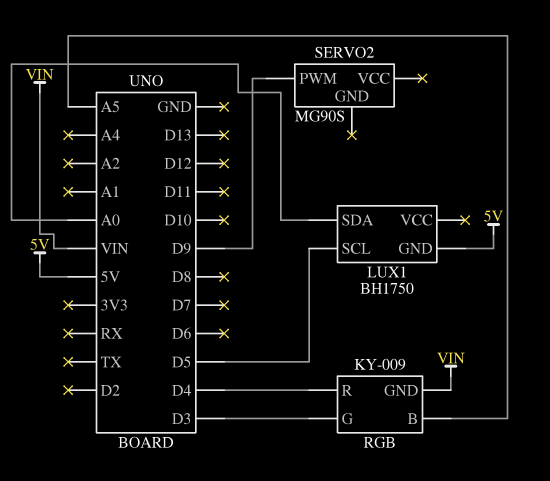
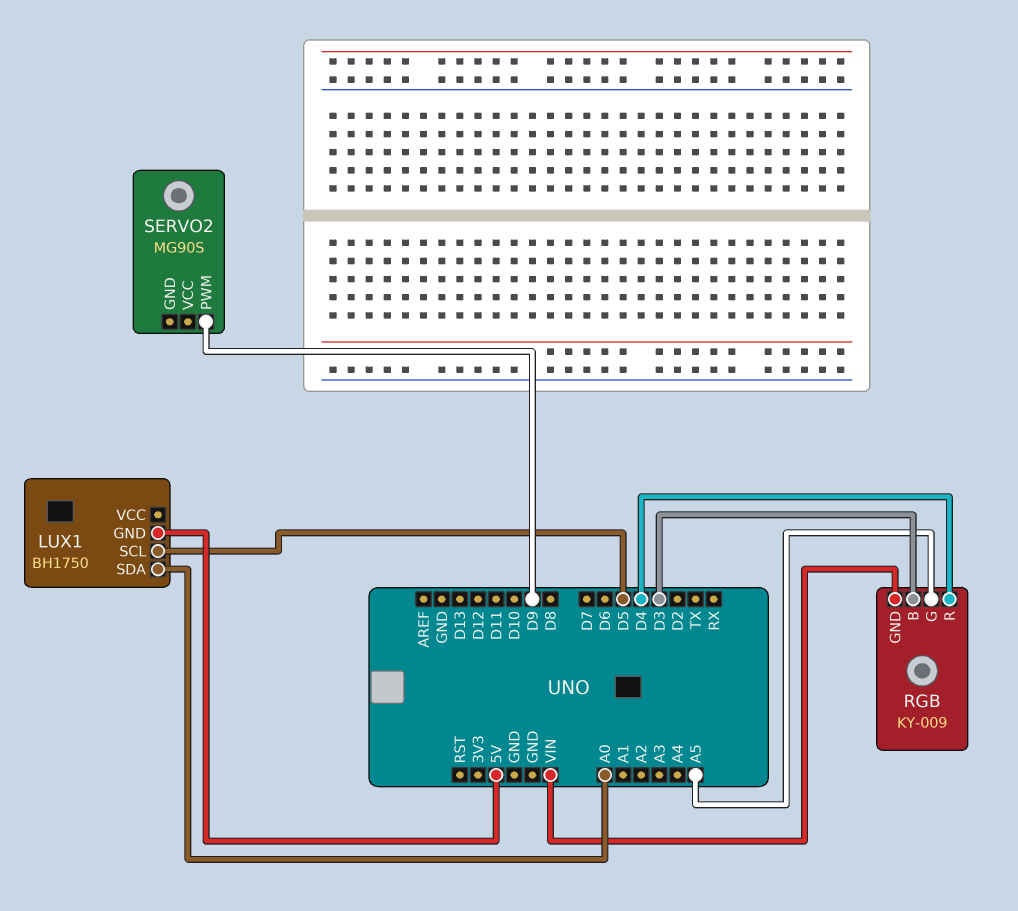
RGB pin B: A5 -> D3
RGB pin G: D3 -> A5

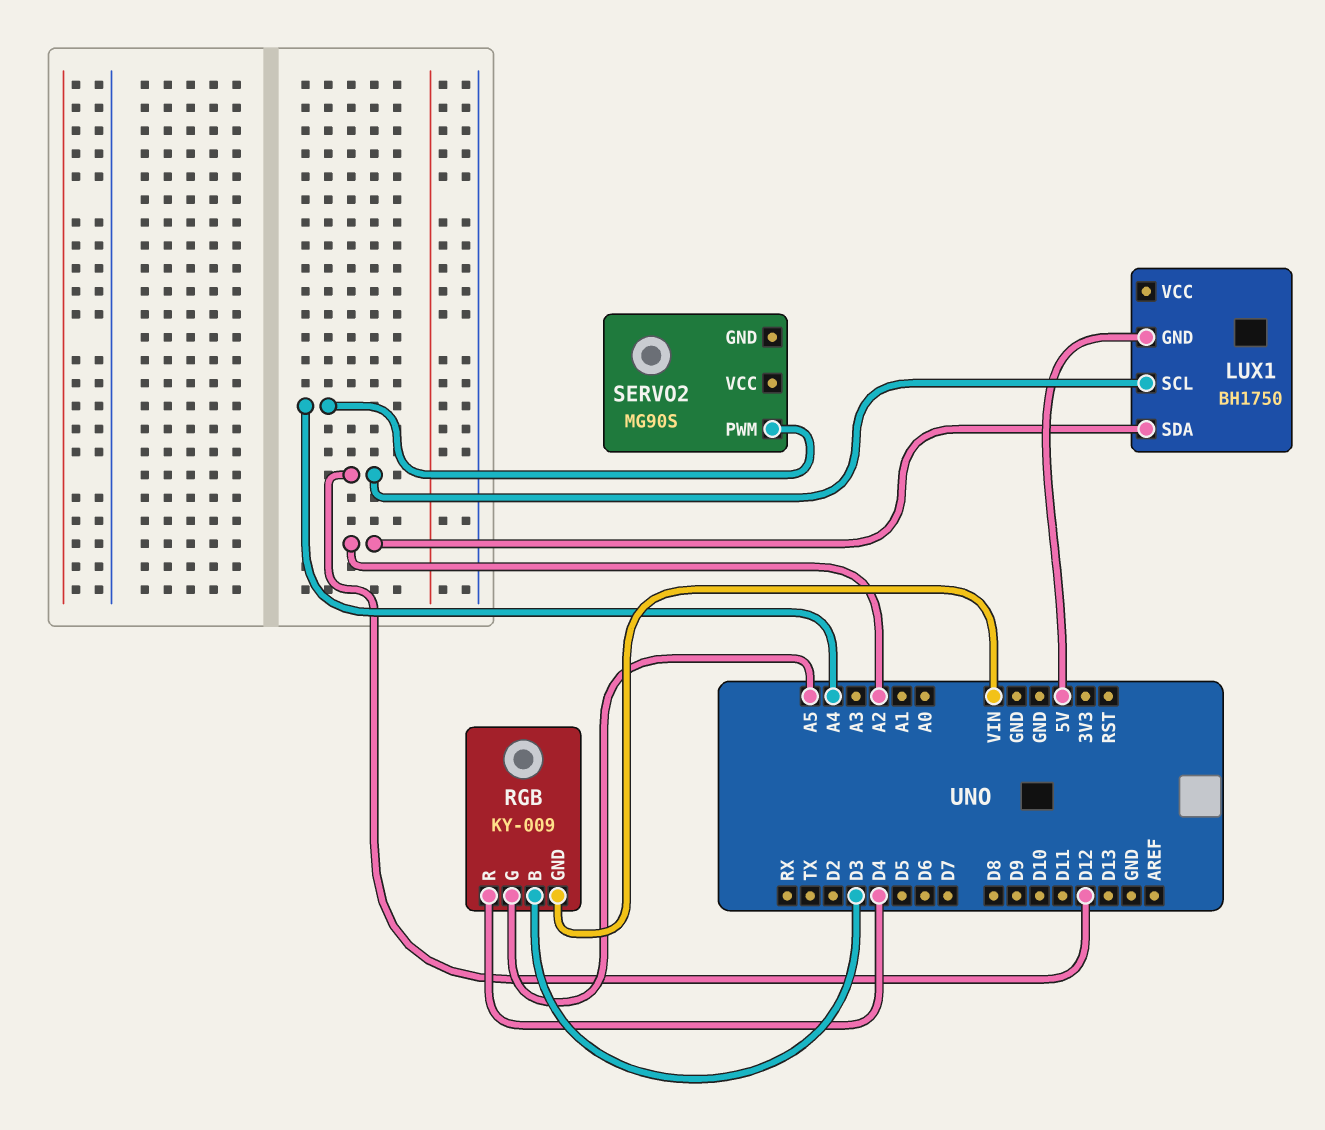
LUX1 pin SCL: D5 -> D12
LUX1 pin SDA: A0 -> A2
SERVO2 pin PWM: D9 -> A4

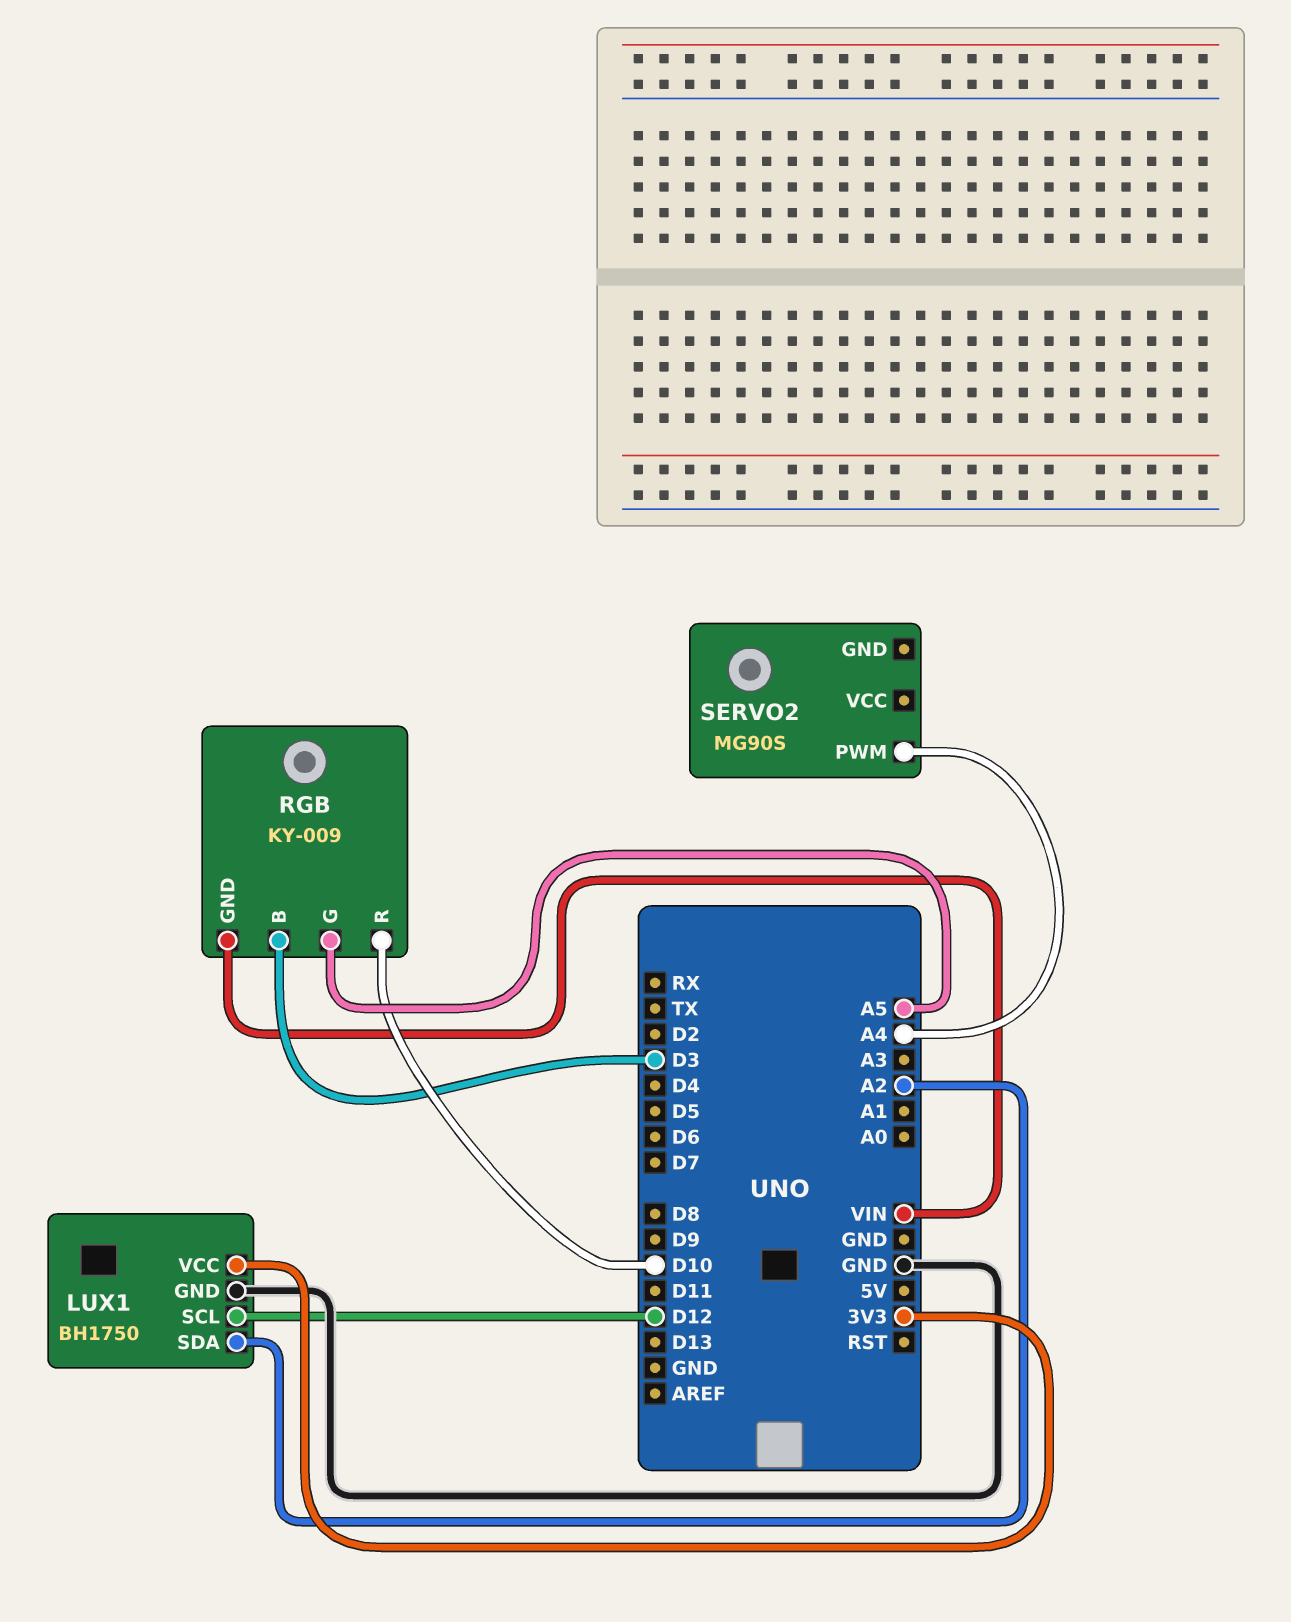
LUX1 pin GND: 5V -> GND
LUX1 pin VCC: none -> 3V3
RGB pin R: D4 -> D10

